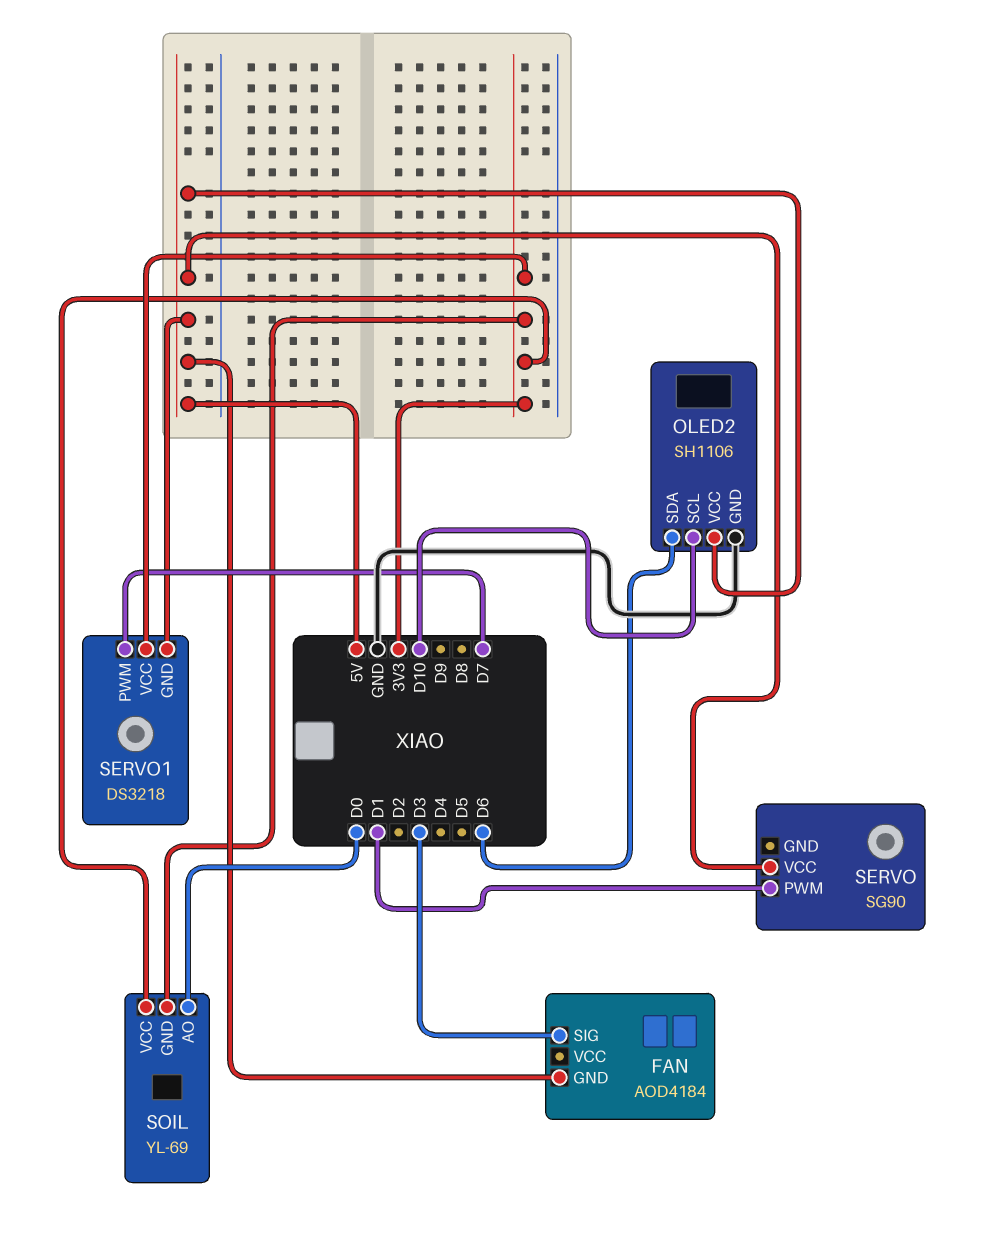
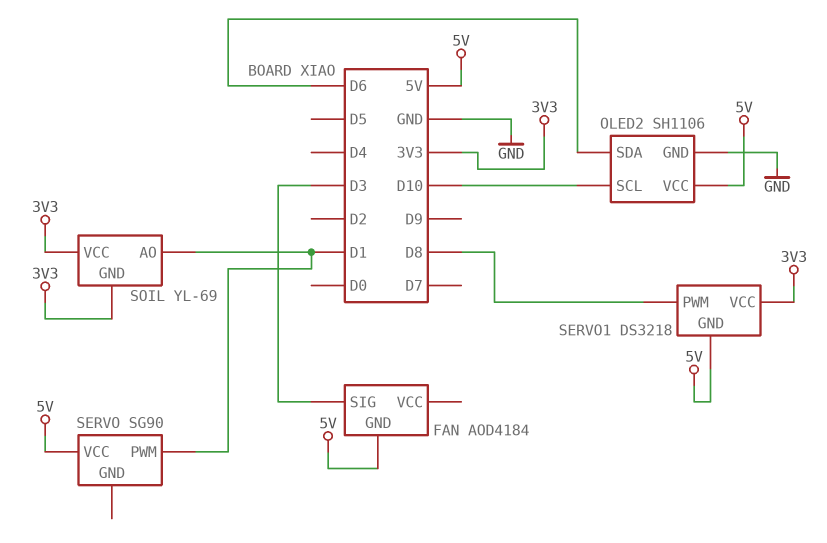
SERVO1 pin PWM: D7 -> D8
SOIL pin AO: D0 -> D1

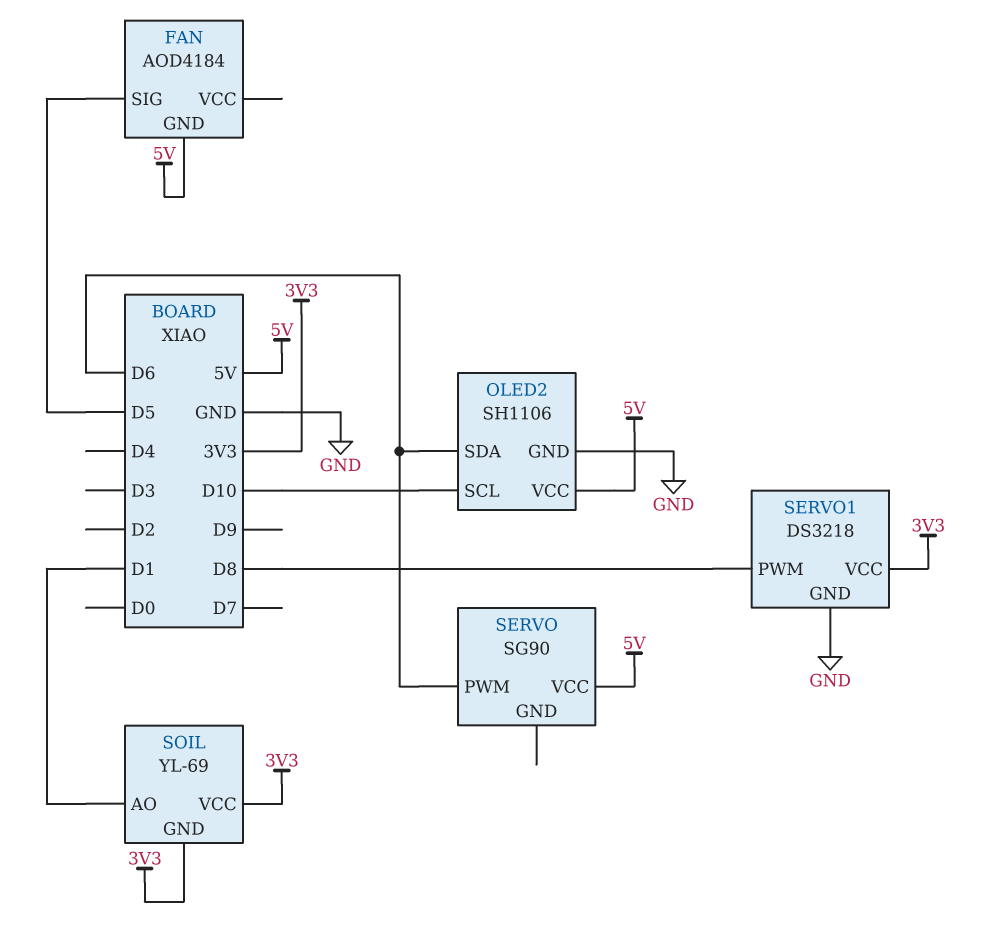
FAN pin SIG: D3 -> D5
SERVO pin PWM: D1 -> D6
SERVO1 pin GND: 5V -> GND

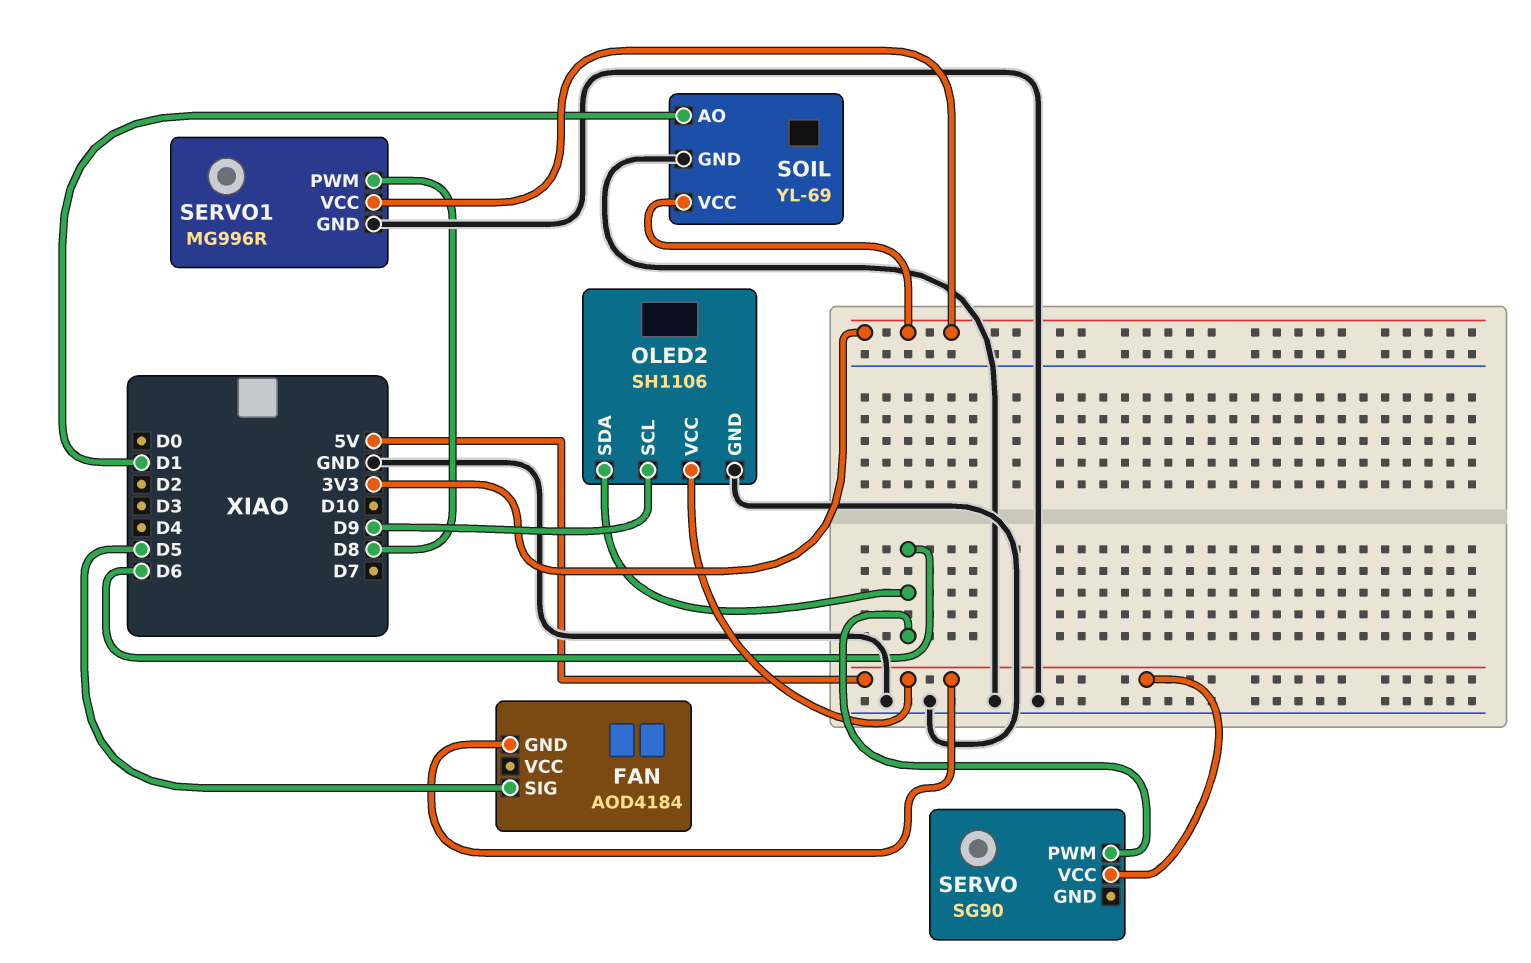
OLED2 pin SCL: D10 -> D9
SERVO1: DS3218 -> MG996R
SOIL pin GND: 3V3 -> GND

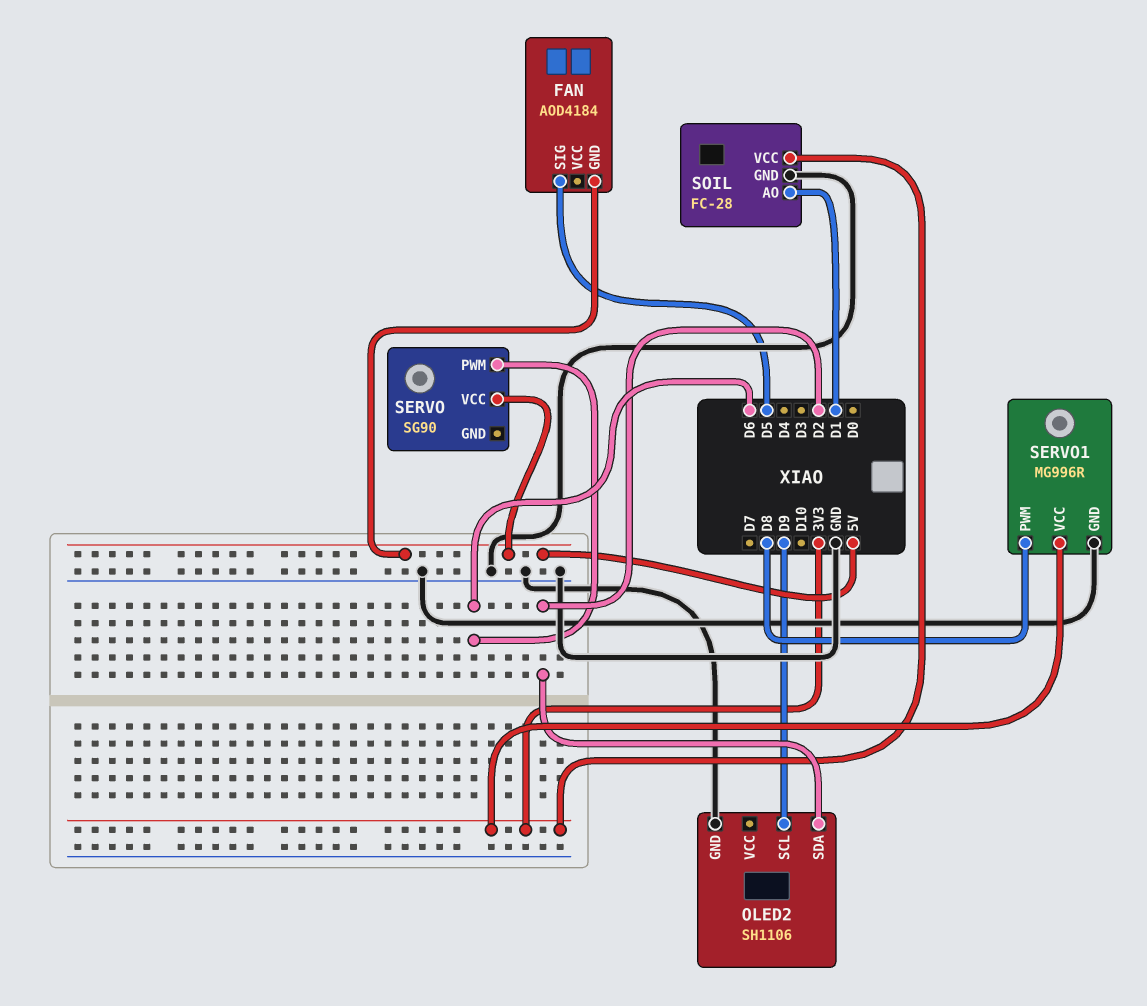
OLED2 pin SDA: D6 -> D2
OLED2 pin VCC: 5V -> none
SOIL: YL-69 -> FC-28

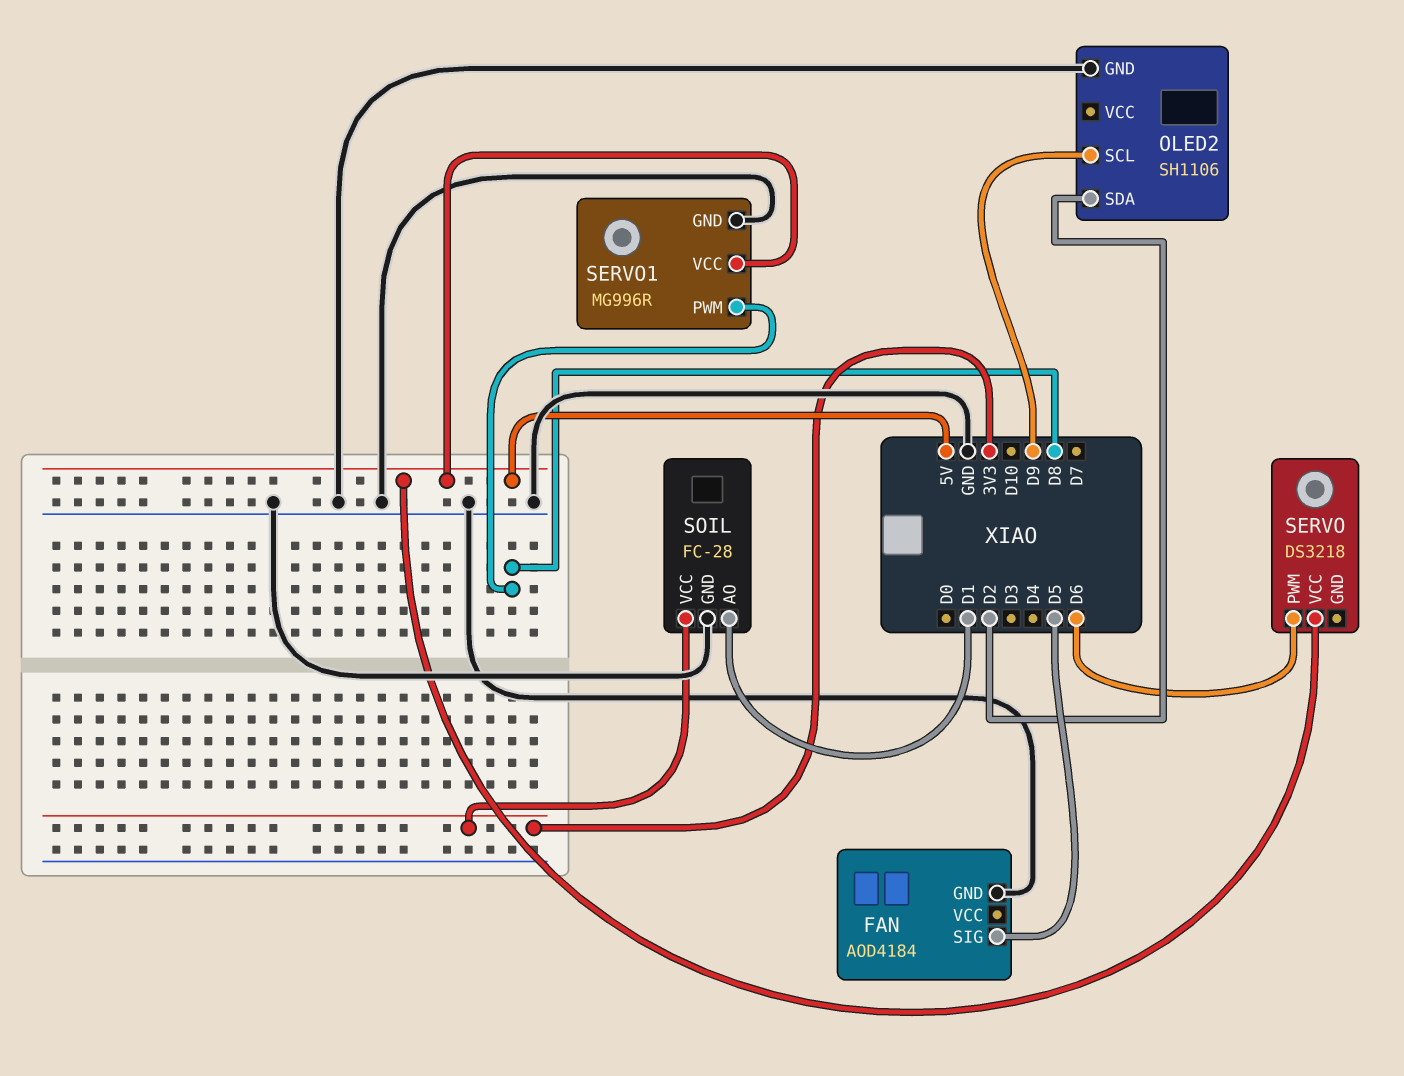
FAN pin GND: 5V -> GND
SERVO: SG90 -> DS3218
SERVO1 pin VCC: 3V3 -> 5V

